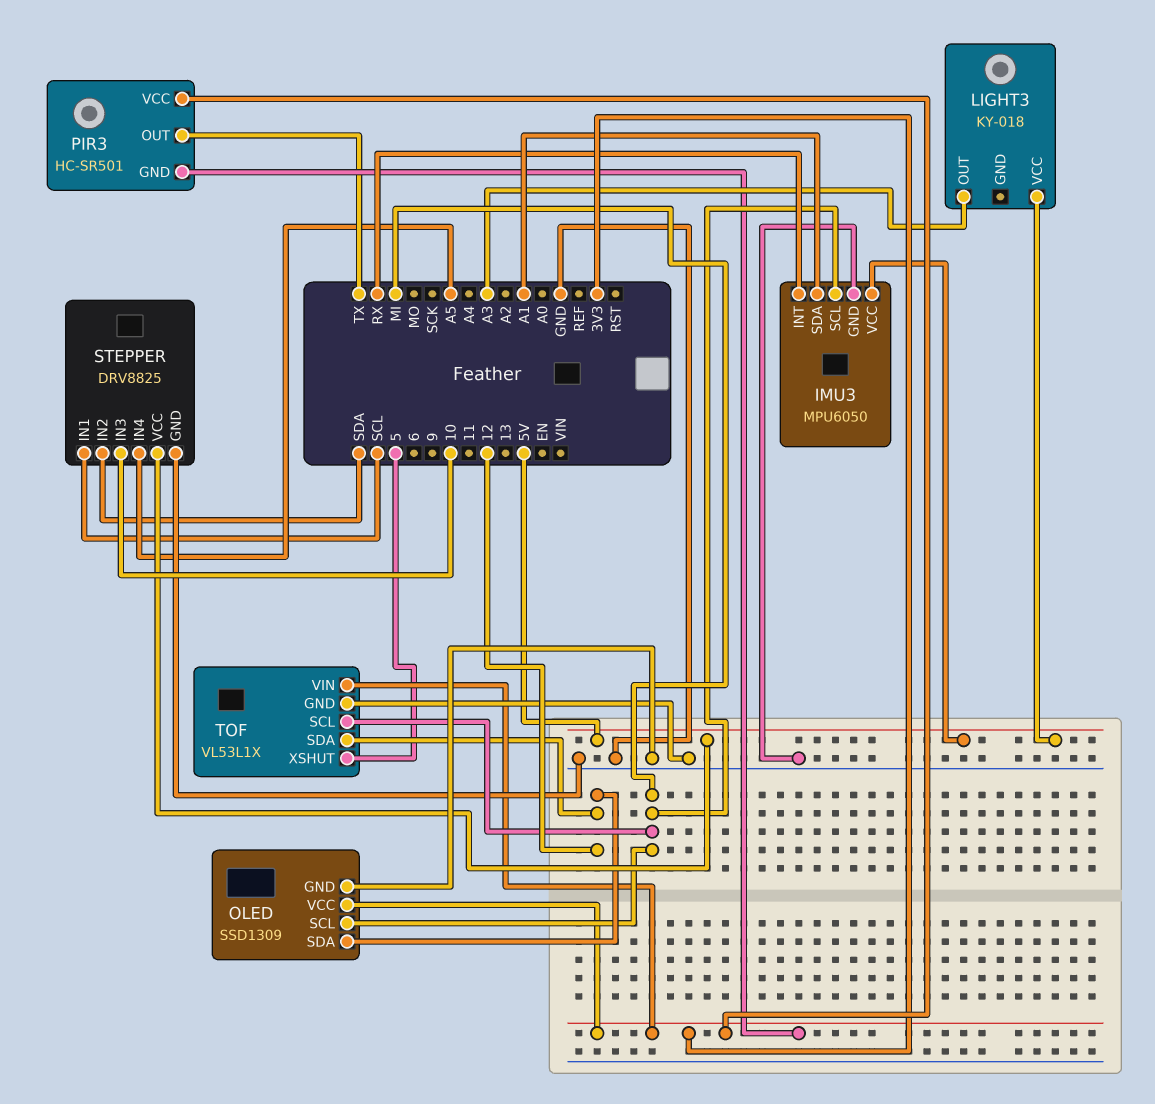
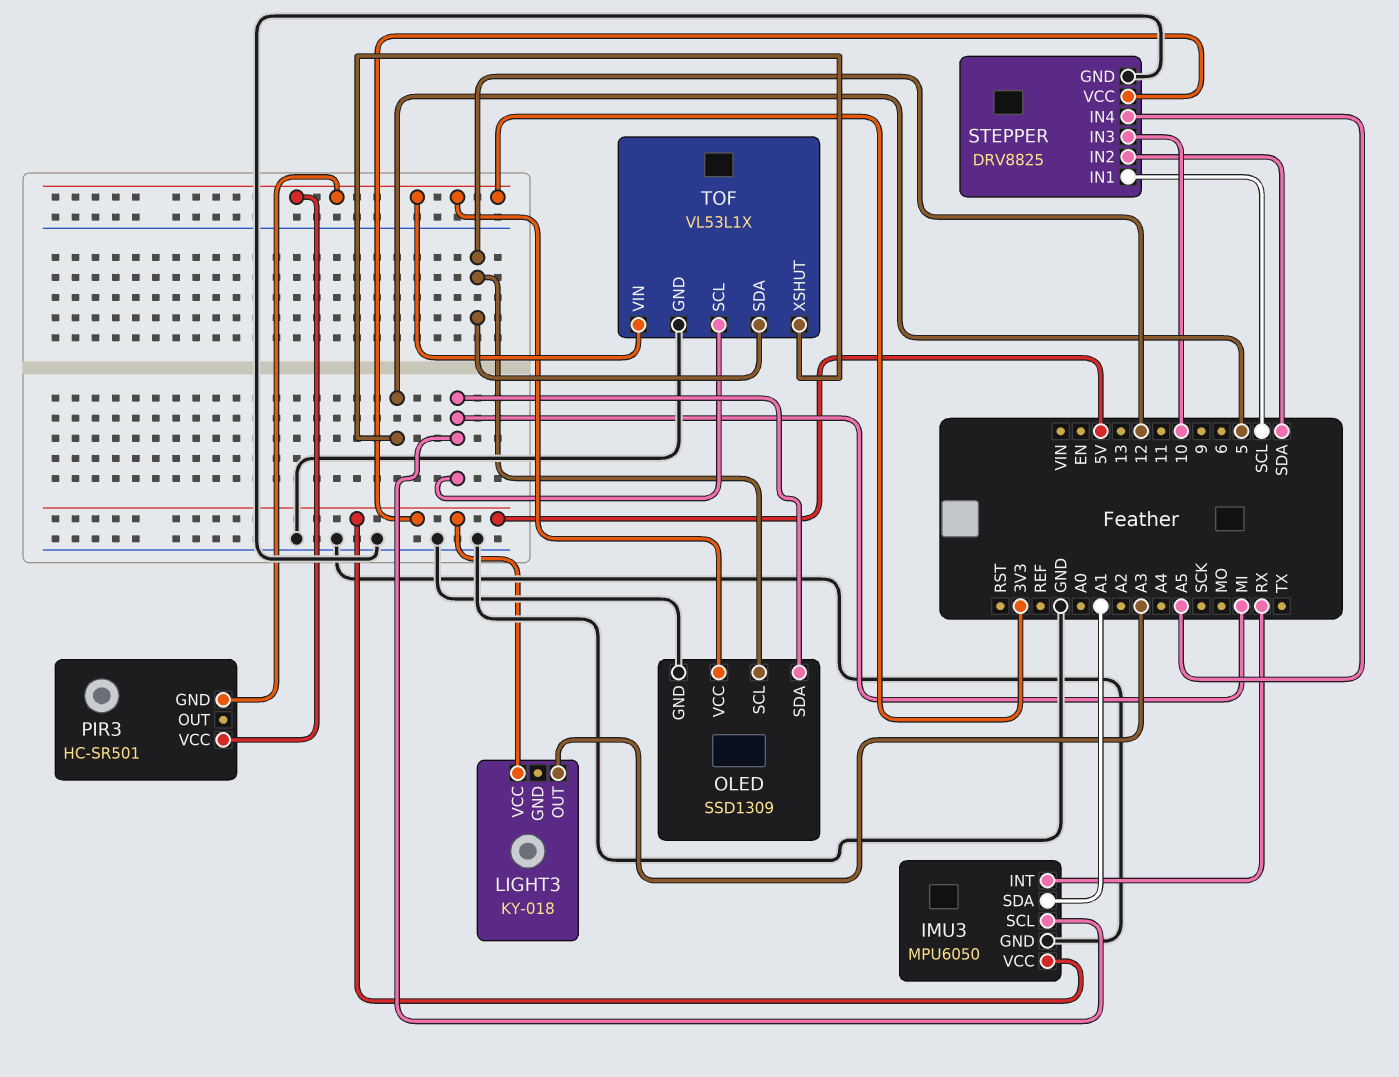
OLED pin SCL: MI -> 12
OLED pin SDA: 12 -> MI
PIR3 pin OUT: TX -> none

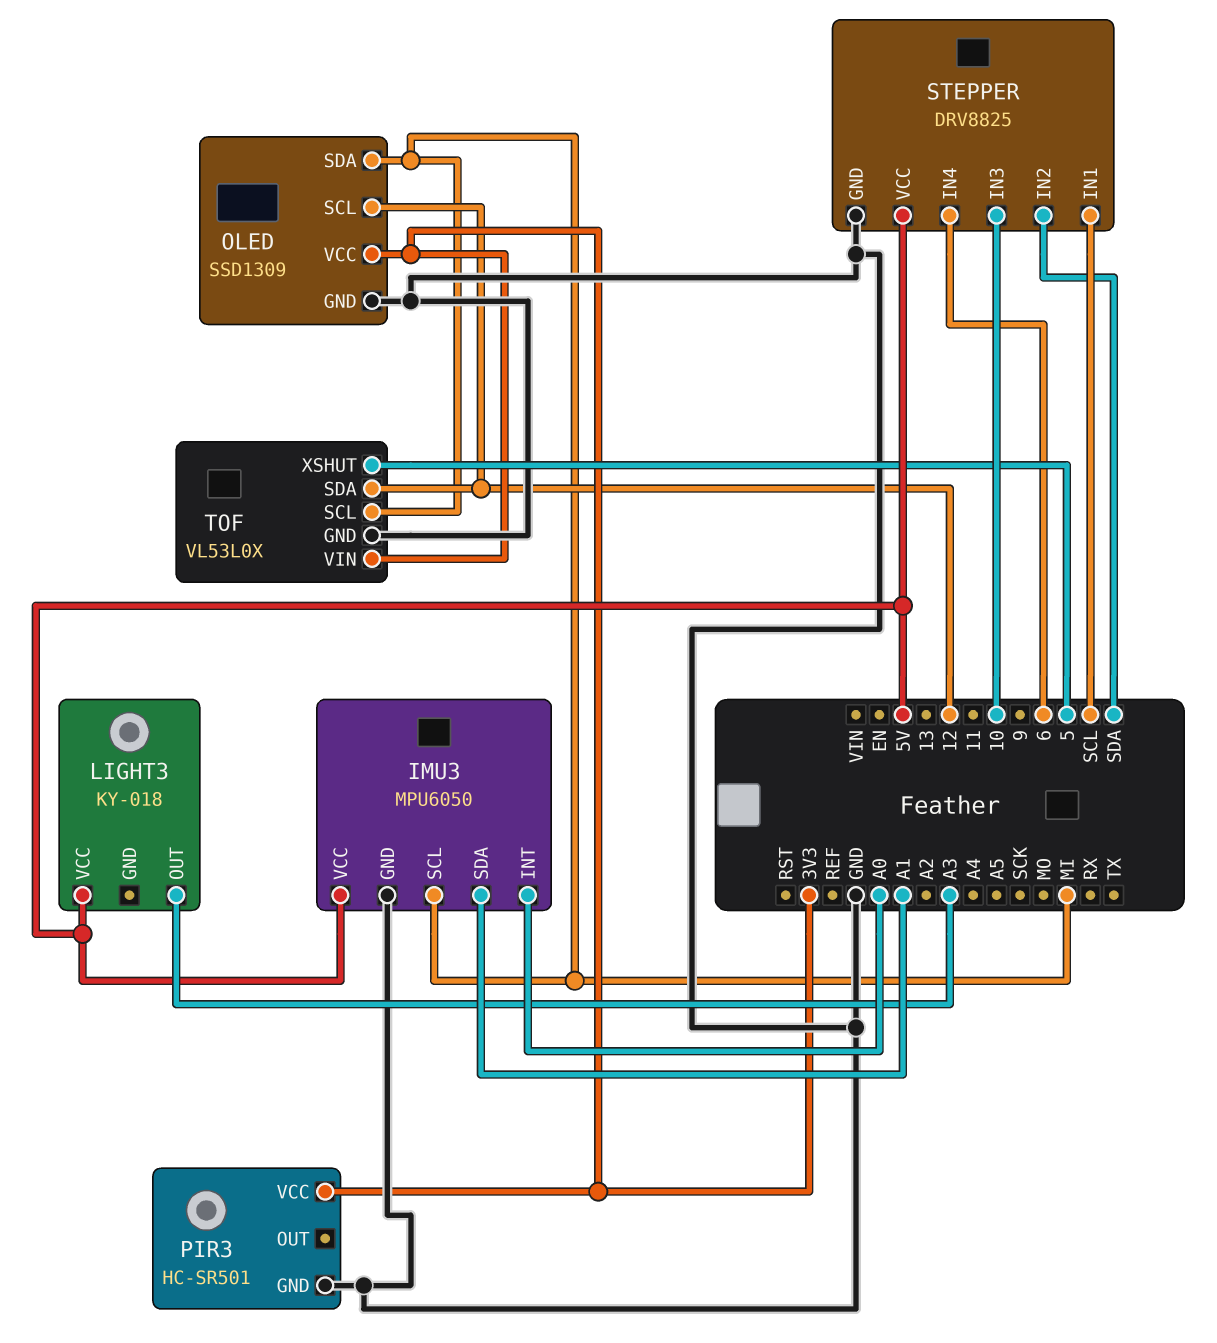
IMU3 pin INT: RX -> A0
PIR3 pin GND: 3V3 -> GND
STEPPER pin IN4: A5 -> 6
TOF: VL53L1X -> VL53L0X

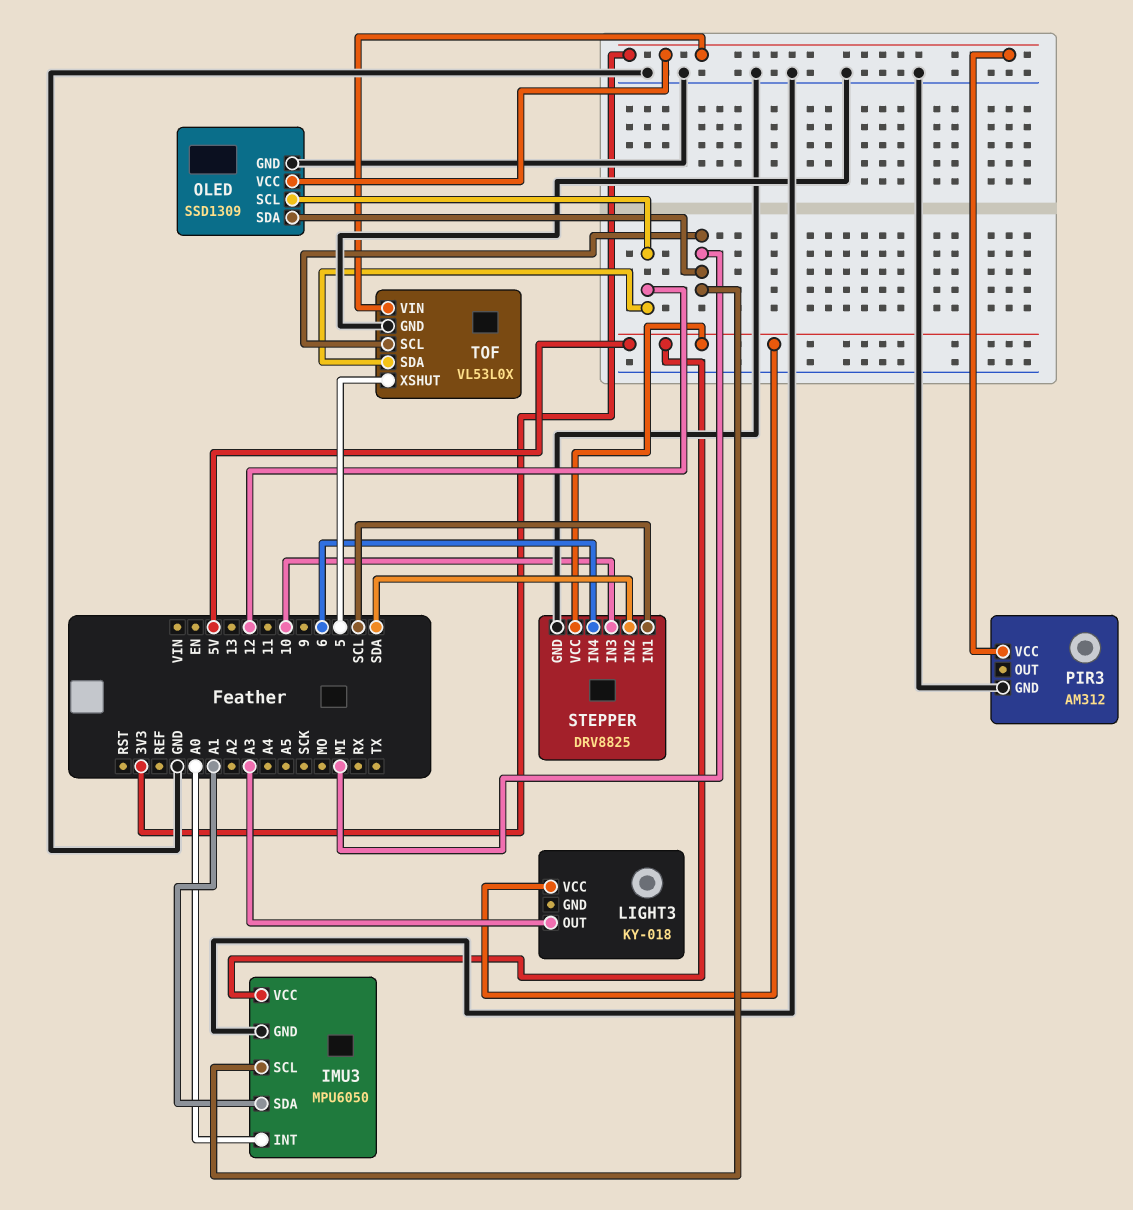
PIR3: HC-SR501 -> AM312

